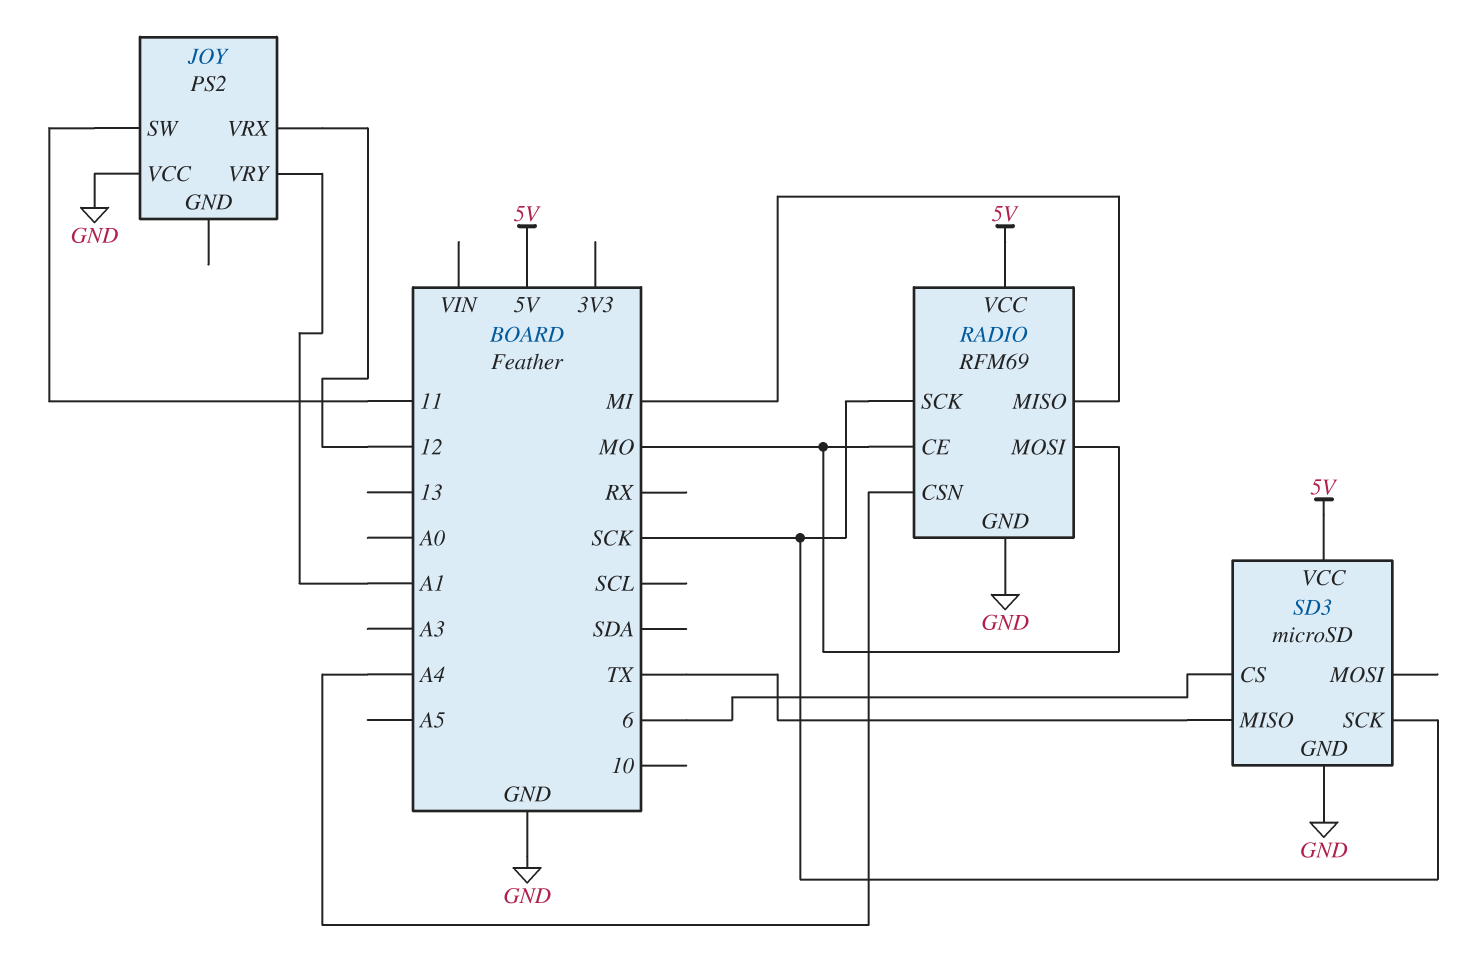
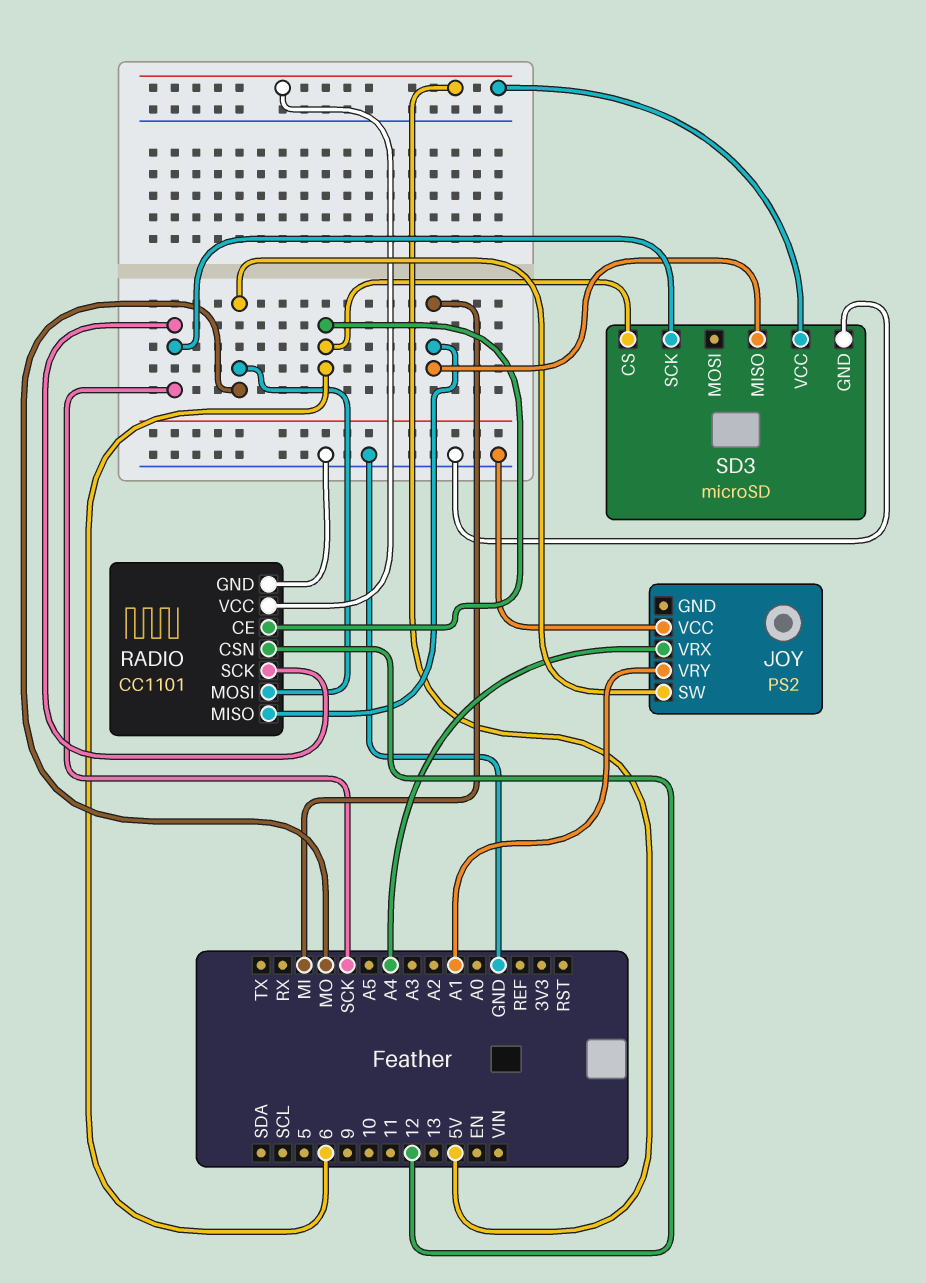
JOY pin SW: 11 -> MO
JOY pin VRX: 12 -> A4
RADIO: RFM69 -> CC1101
RADIO pin CE: MO -> 6
RADIO pin CSN: A4 -> 12
SD3 pin MISO: TX -> MI

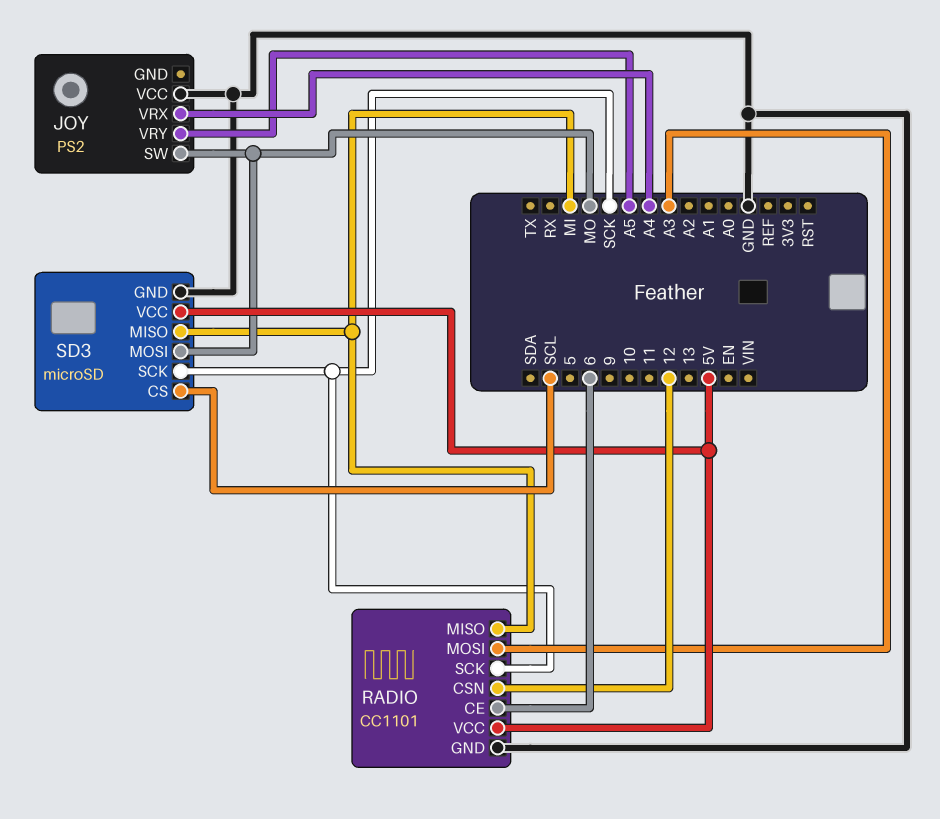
JOY pin VRY: A1 -> A5
RADIO pin MOSI: MO -> A3
SD3 pin CS: 6 -> SCL
SD3 pin MOSI: none -> MO

